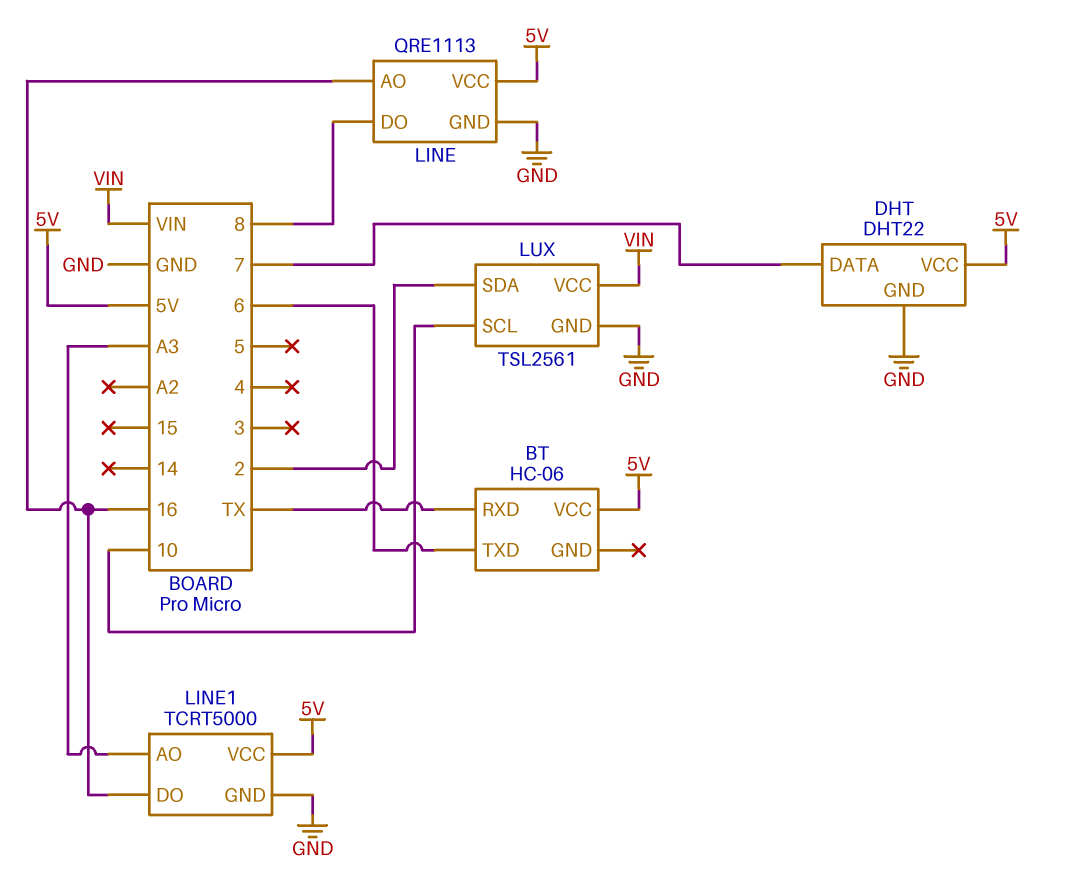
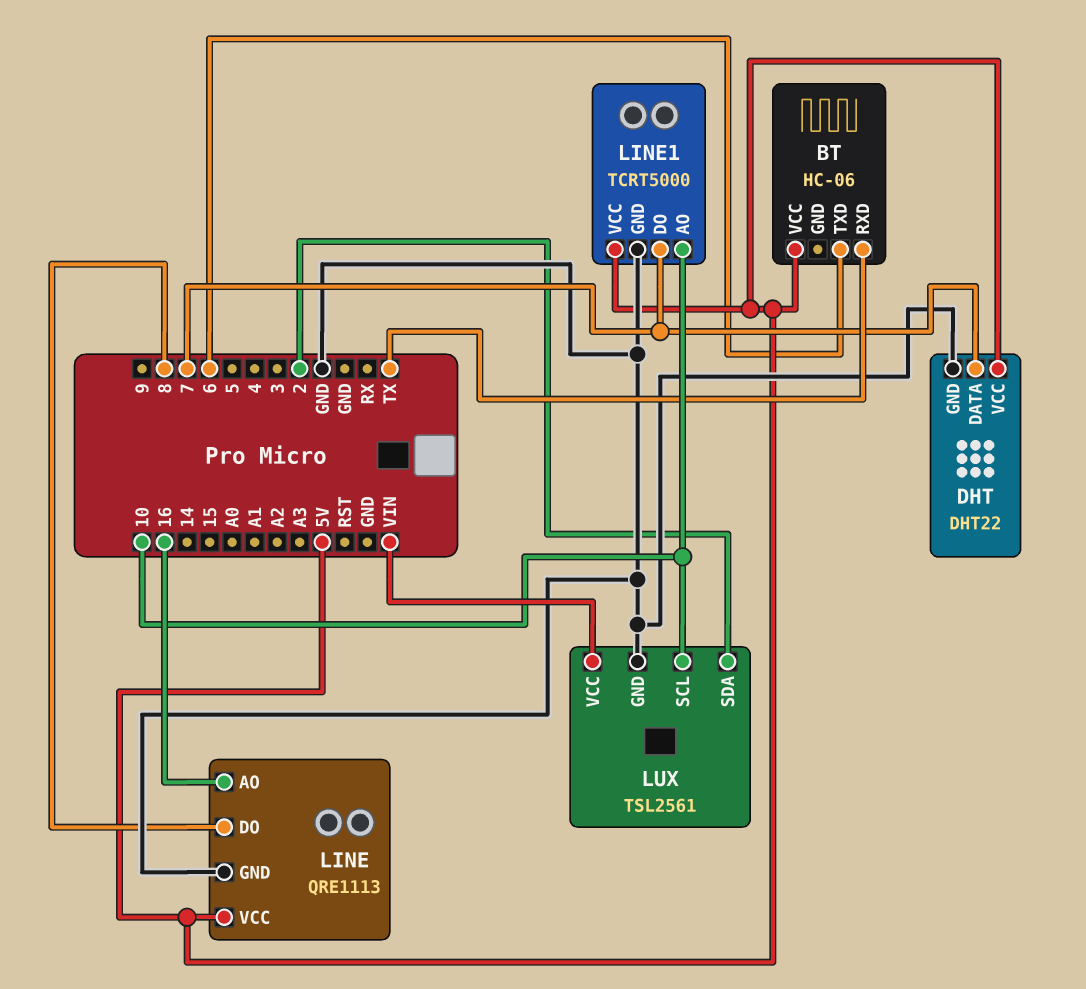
LINE1 pin AO: A3 -> 10
LINE1 pin DO: 16 -> 7

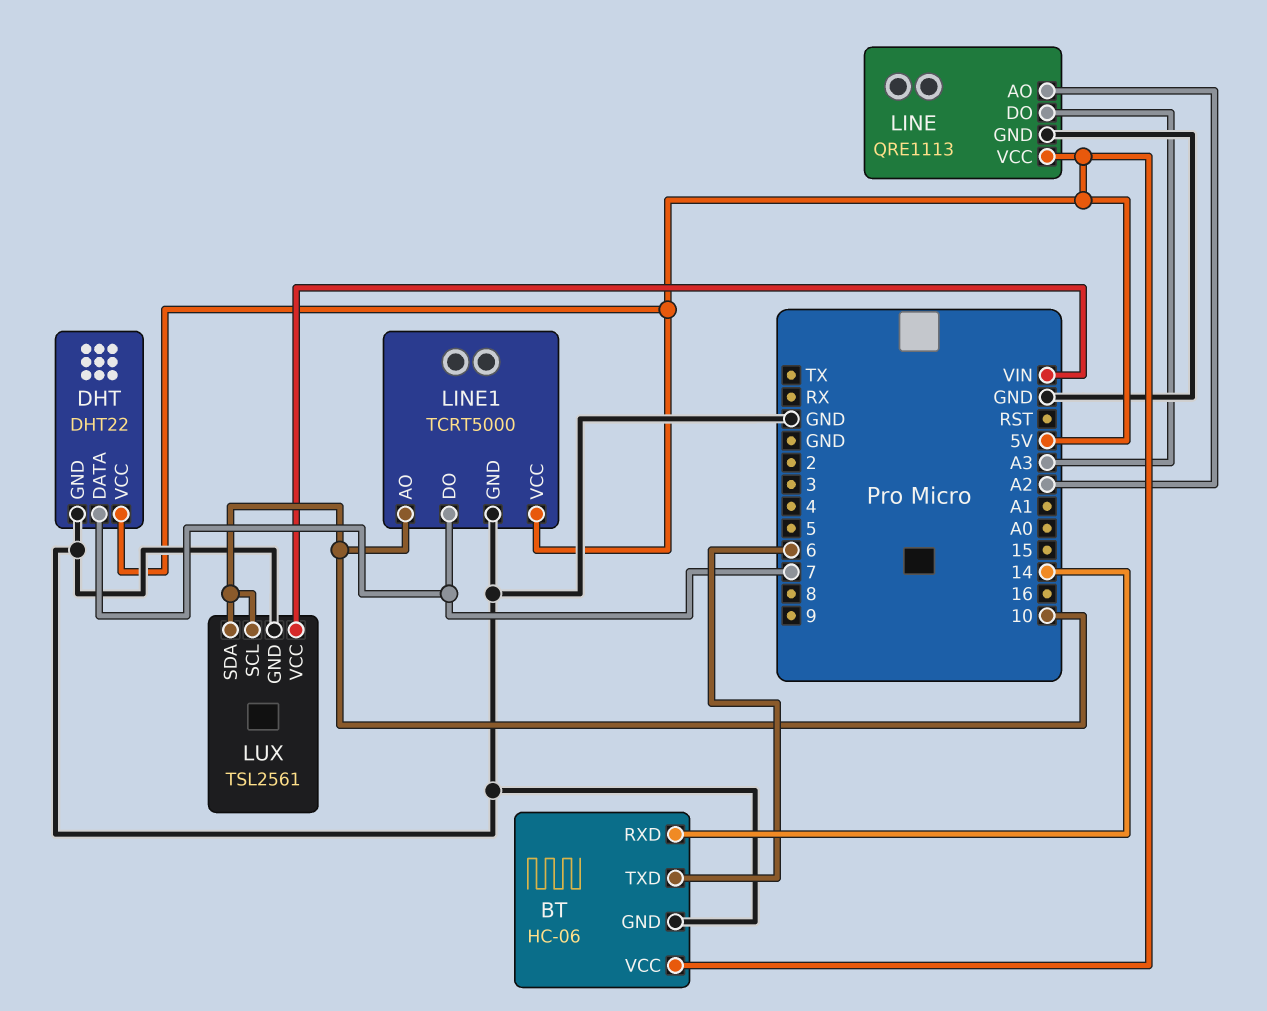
BT pin GND: none -> GND
BT pin RXD: TX -> 14
LINE pin AO: 16 -> A2
LINE pin DO: 8 -> A3
LUX pin SDA: 2 -> 10

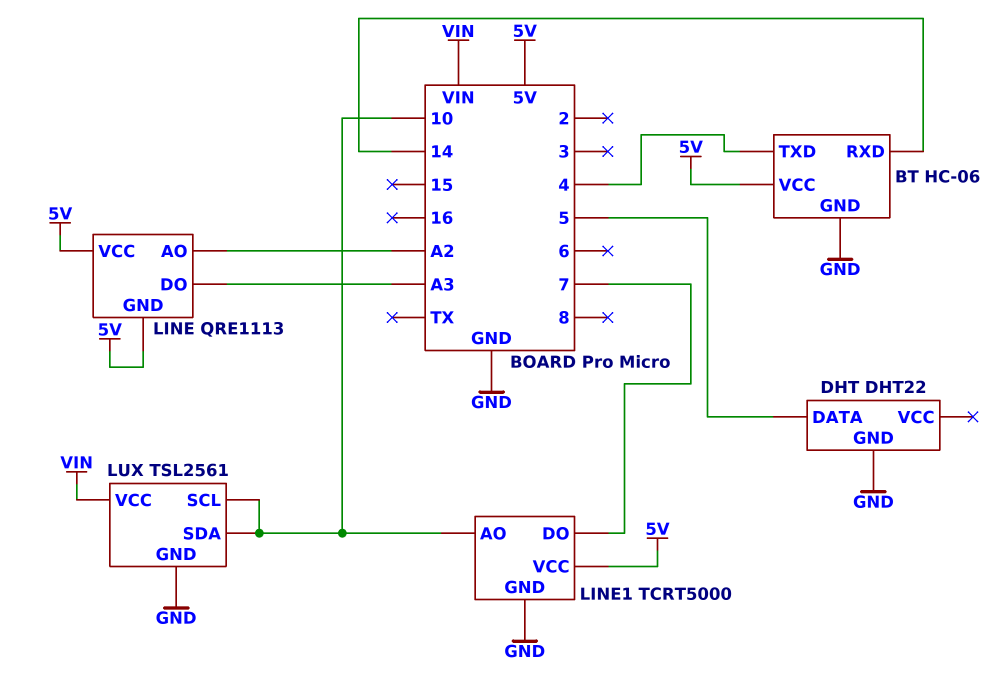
BT pin TXD: 6 -> 4
DHT pin DATA: 7 -> 5
DHT pin VCC: 5V -> none
LINE pin GND: GND -> 5V

